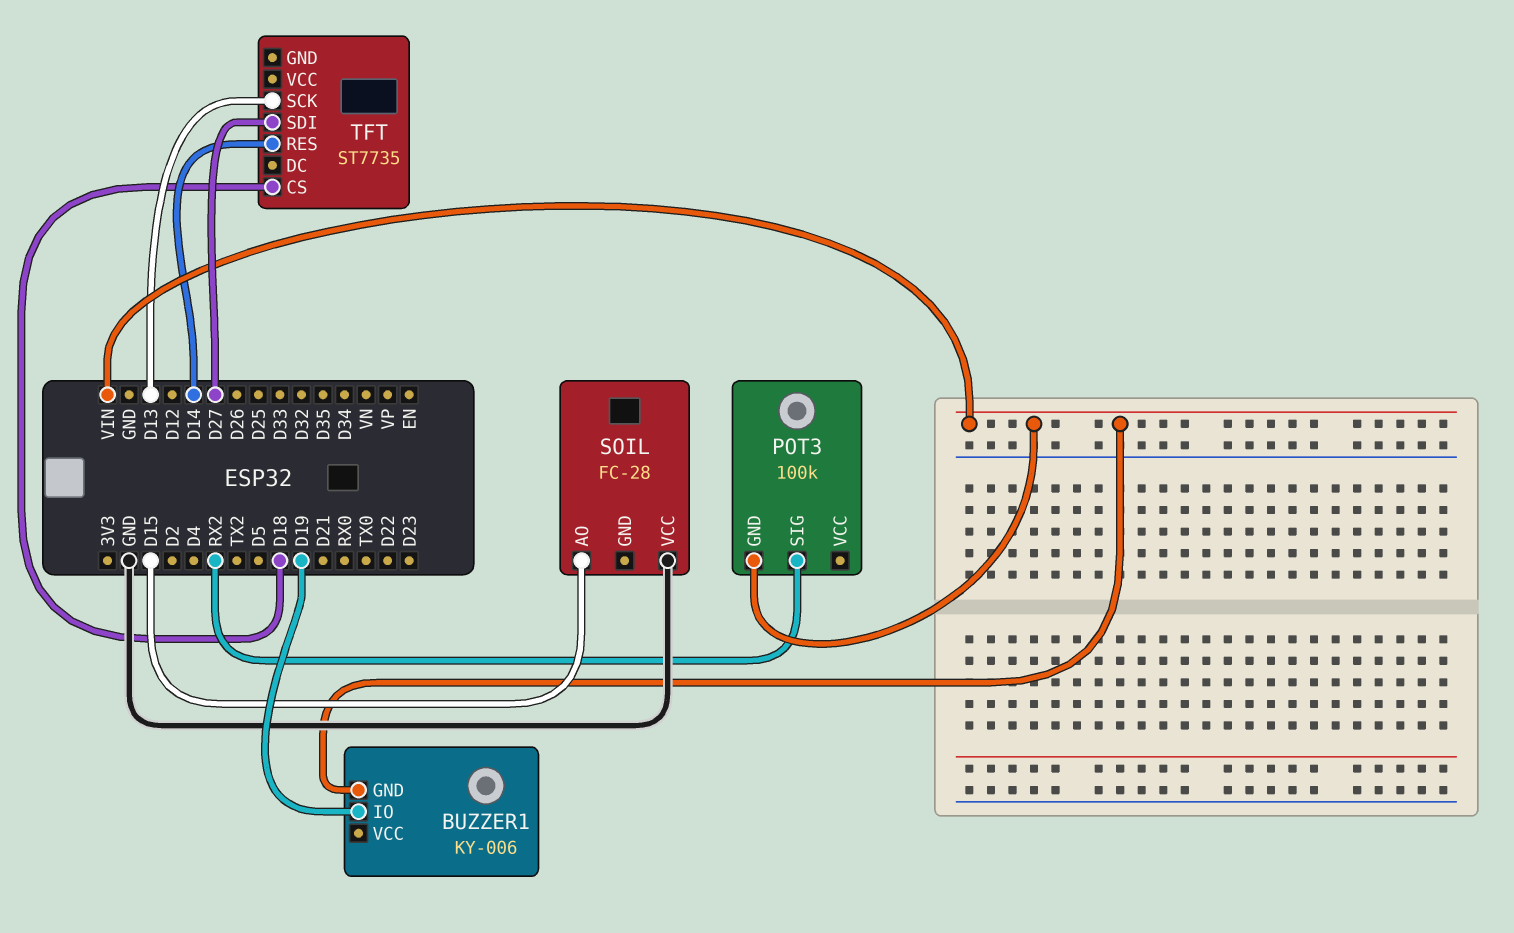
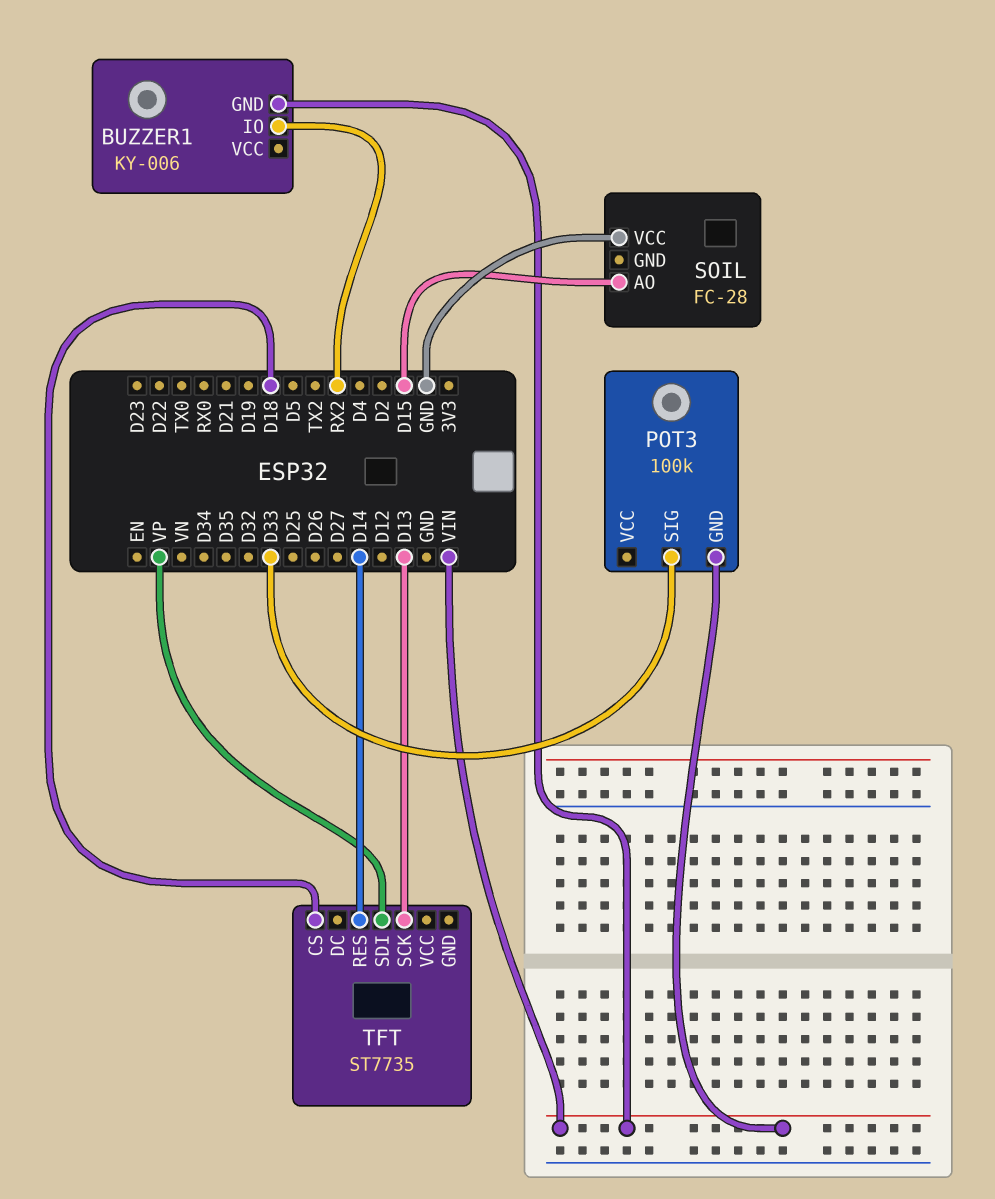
BUZZER1 pin IO: D19 -> RX2
POT3 pin SIG: RX2 -> D33
TFT pin SDI: D27 -> VP

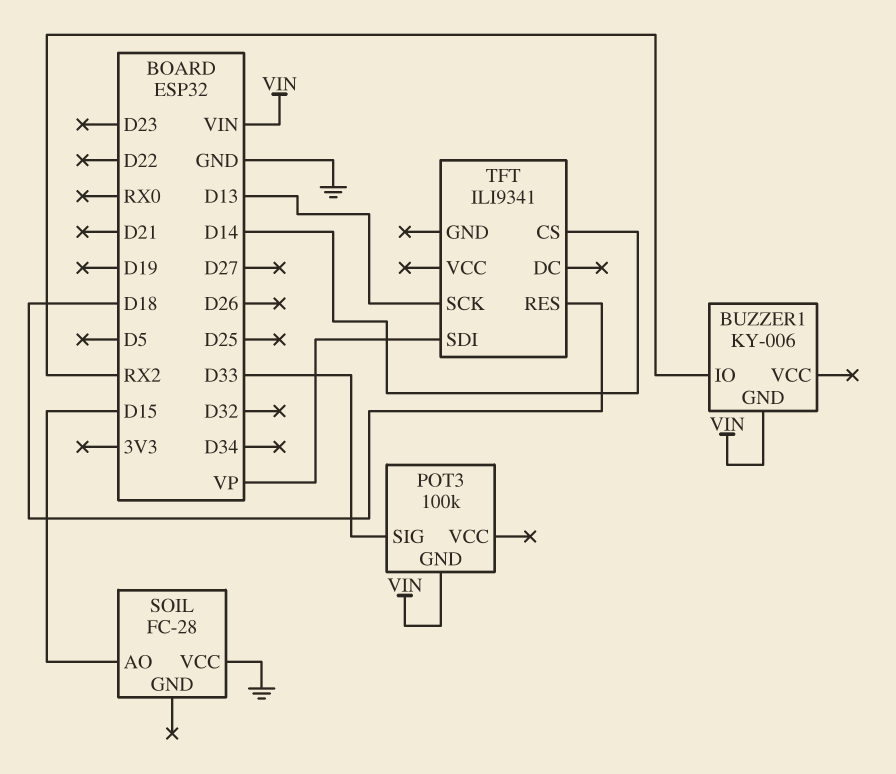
TFT: ST7735 -> ILI9341
TFT pin CS: D18 -> D14
TFT pin RES: D14 -> D18

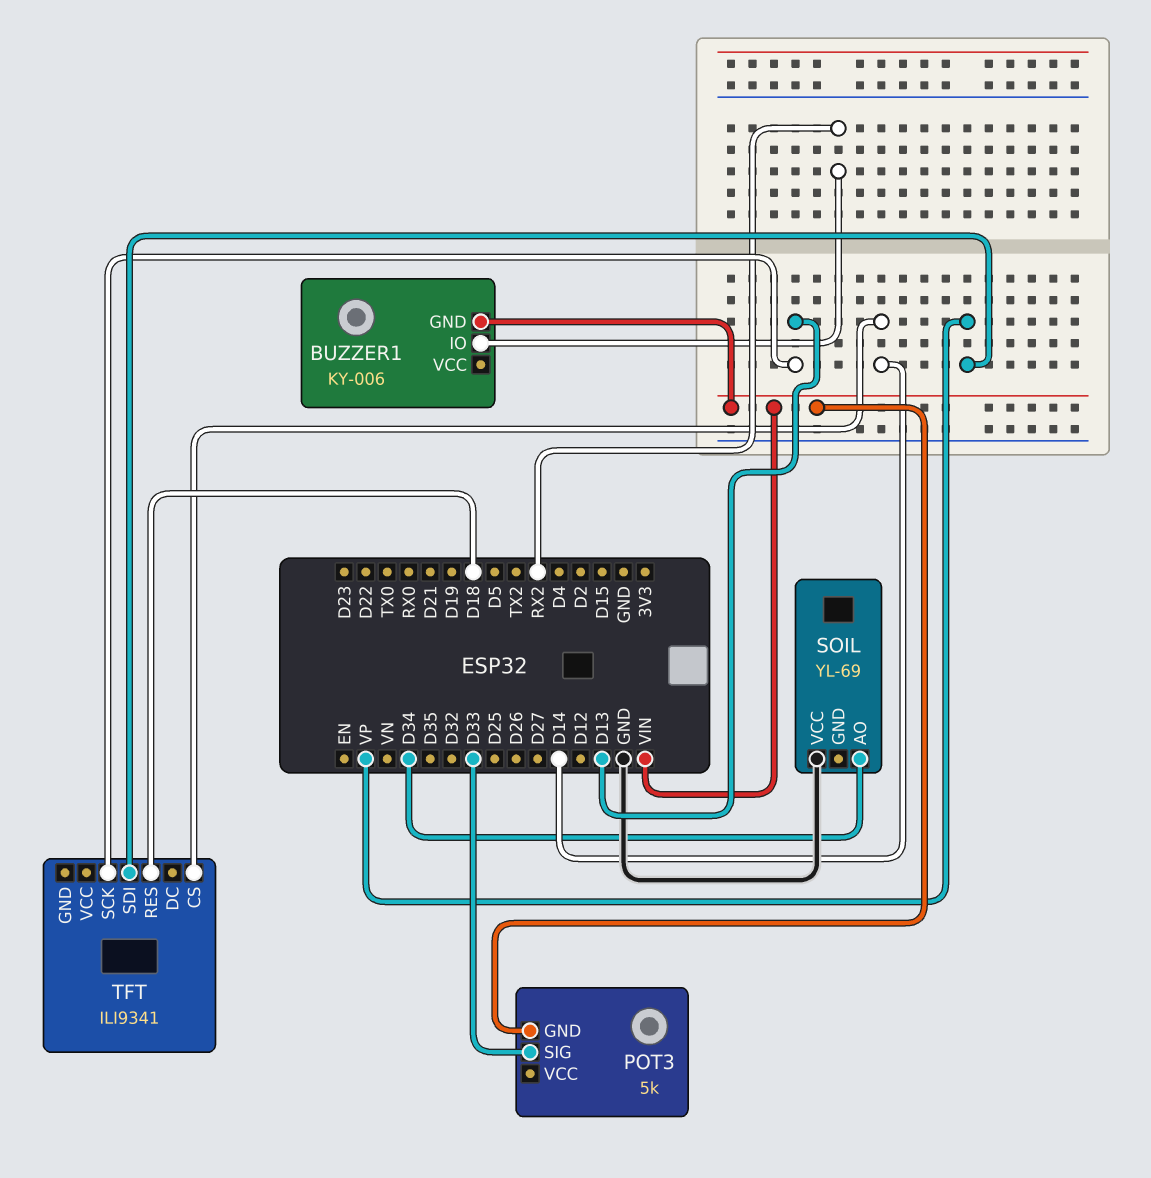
POT3: 100k -> 5k
SOIL: FC-28 -> YL-69
SOIL pin AO: D15 -> D34

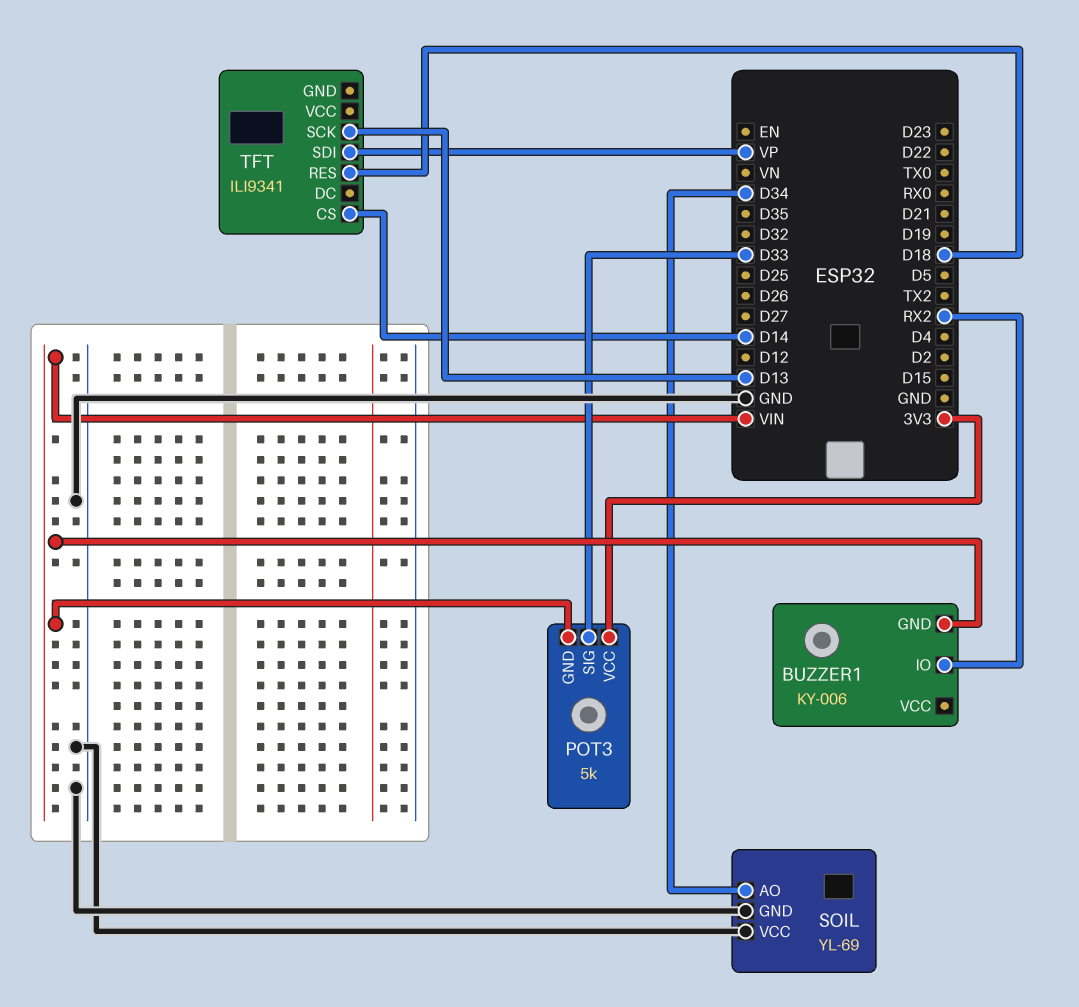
POT3 pin VCC: none -> 3V3
SOIL pin GND: none -> GND

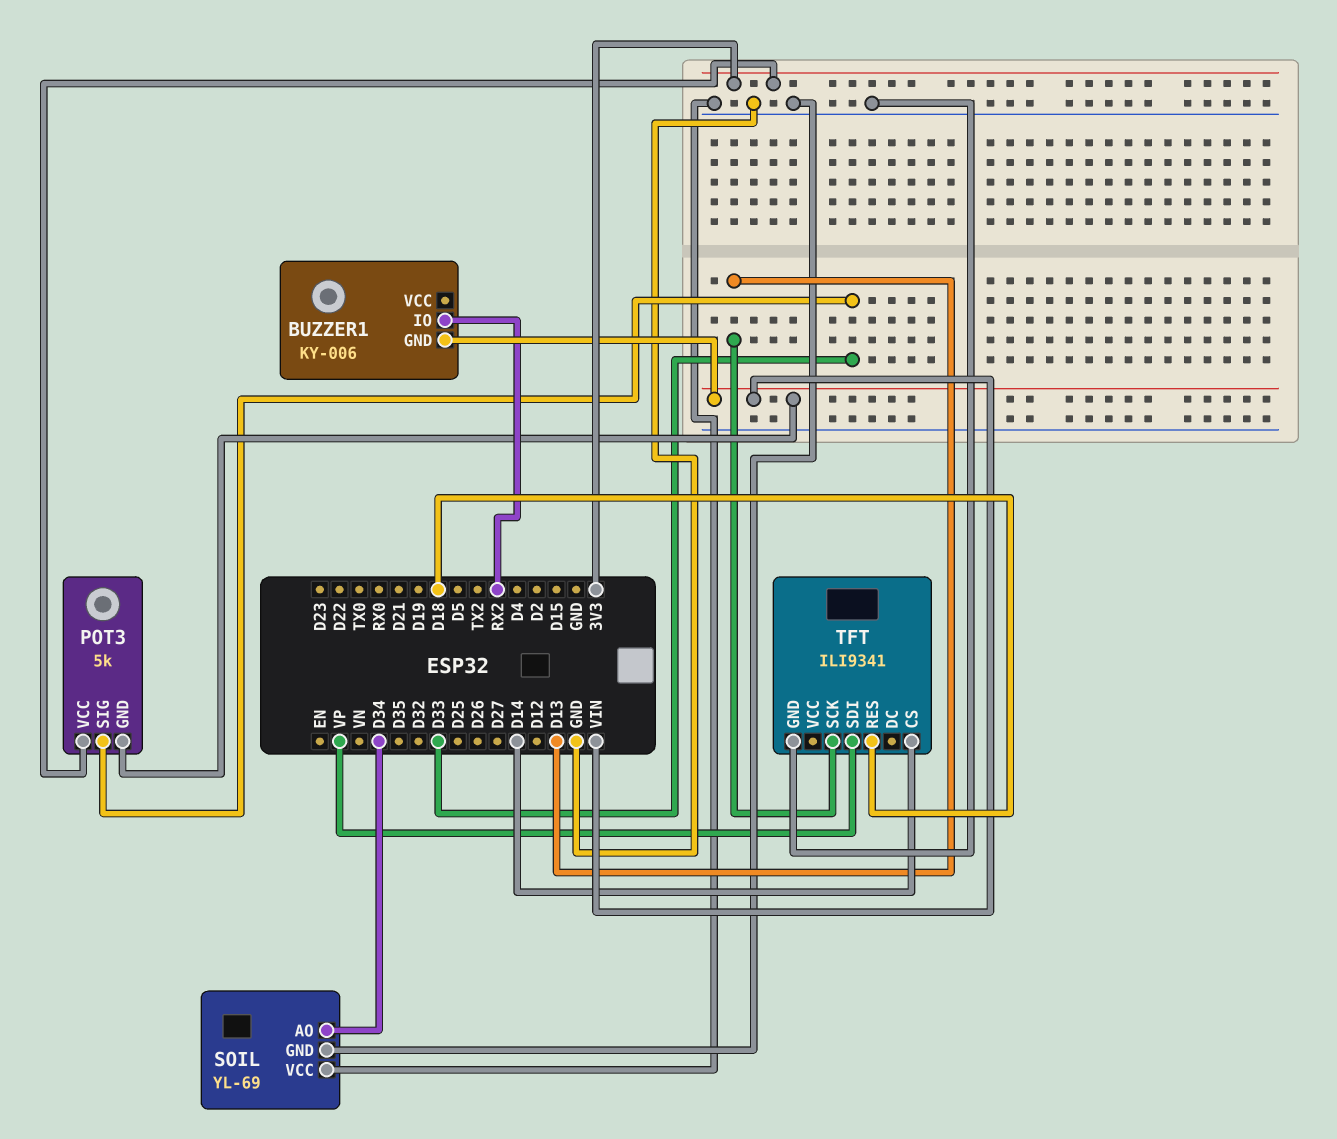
TFT pin GND: none -> GND

